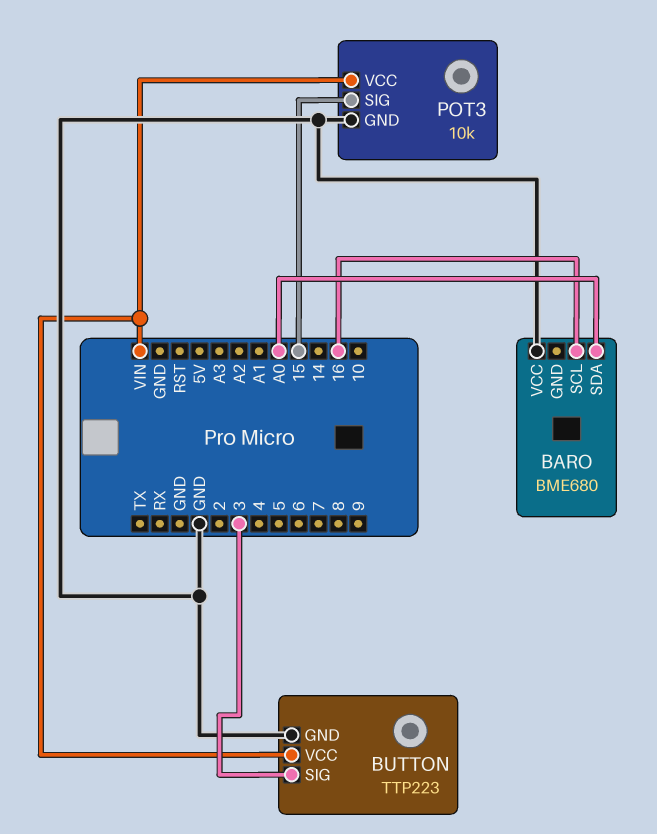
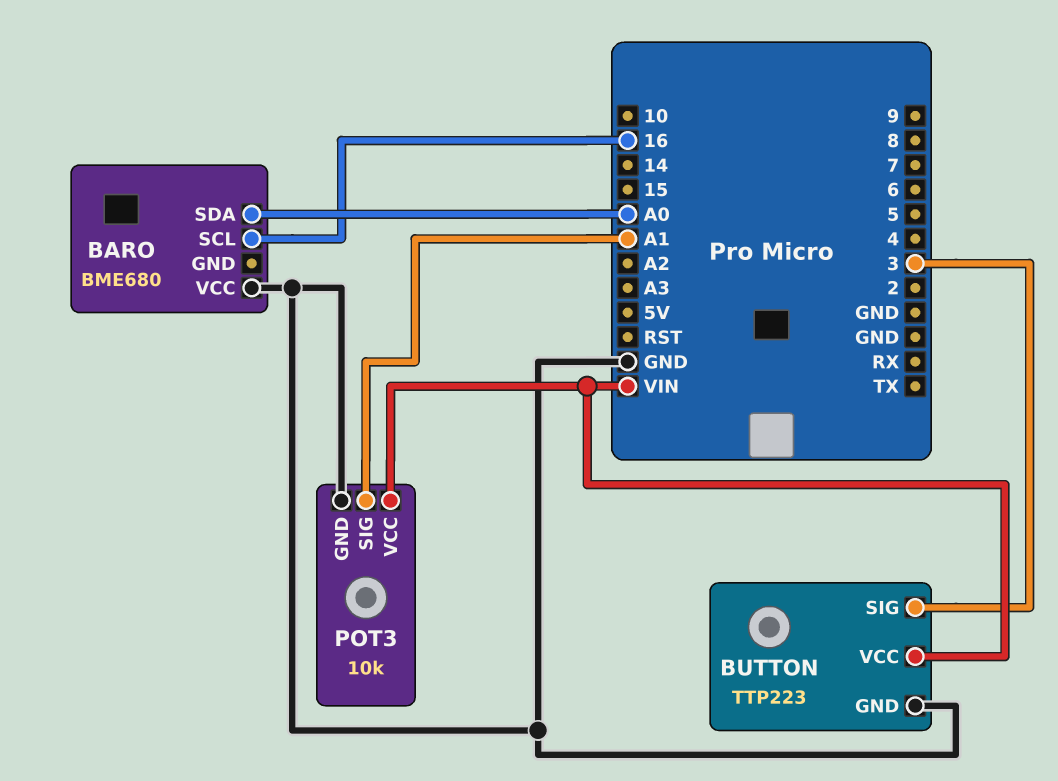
POT3 pin SIG: 15 -> A1

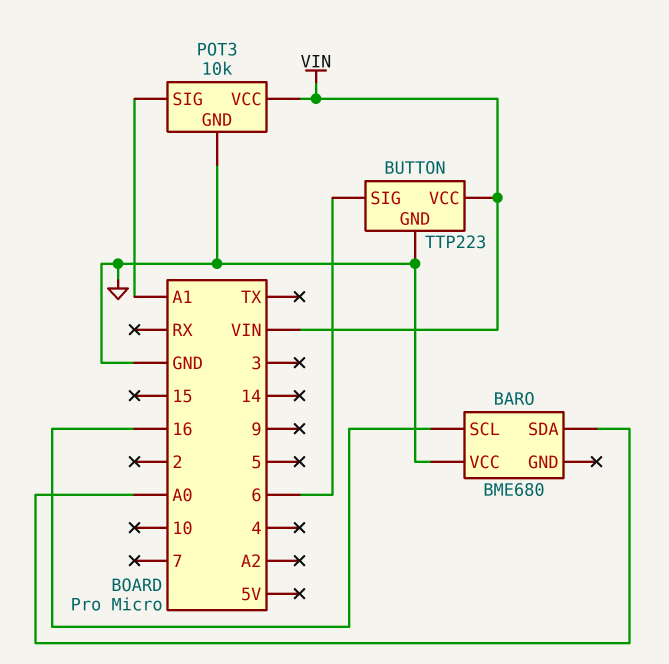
BUTTON pin SIG: 3 -> 6

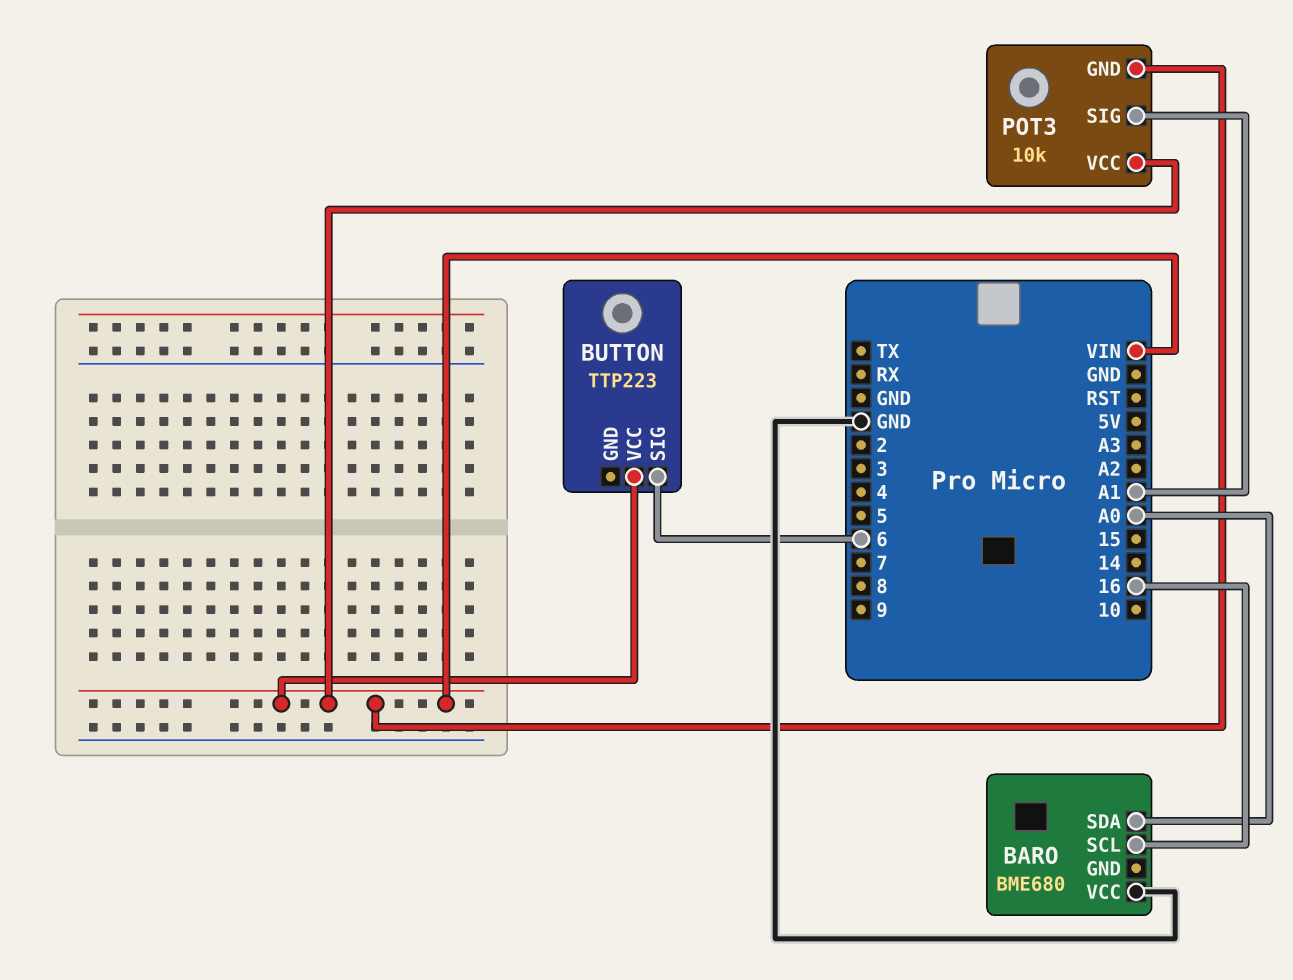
BUTTON pin GND: GND -> none
POT3 pin GND: GND -> VIN

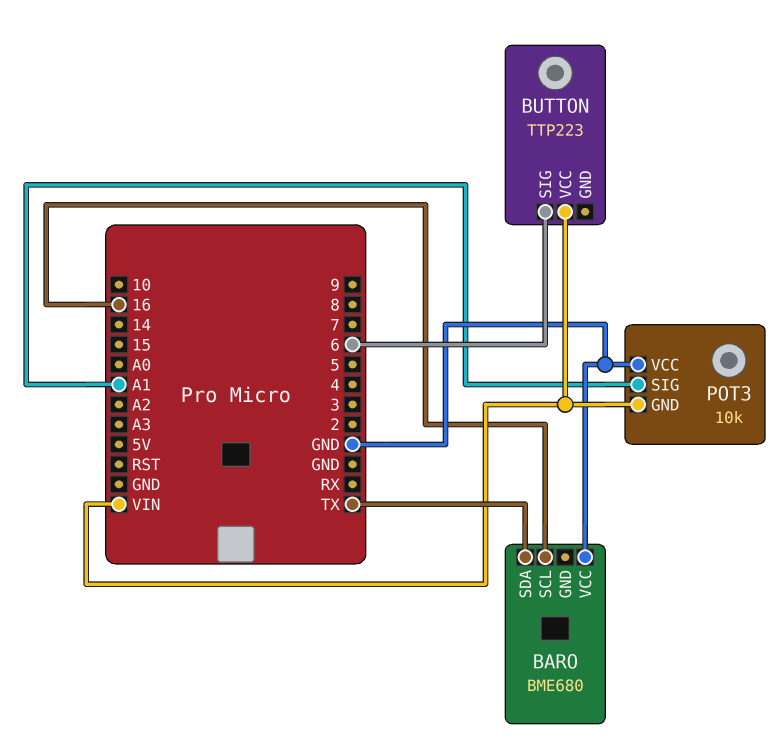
BARO pin SDA: A0 -> TX
POT3 pin VCC: VIN -> GND

